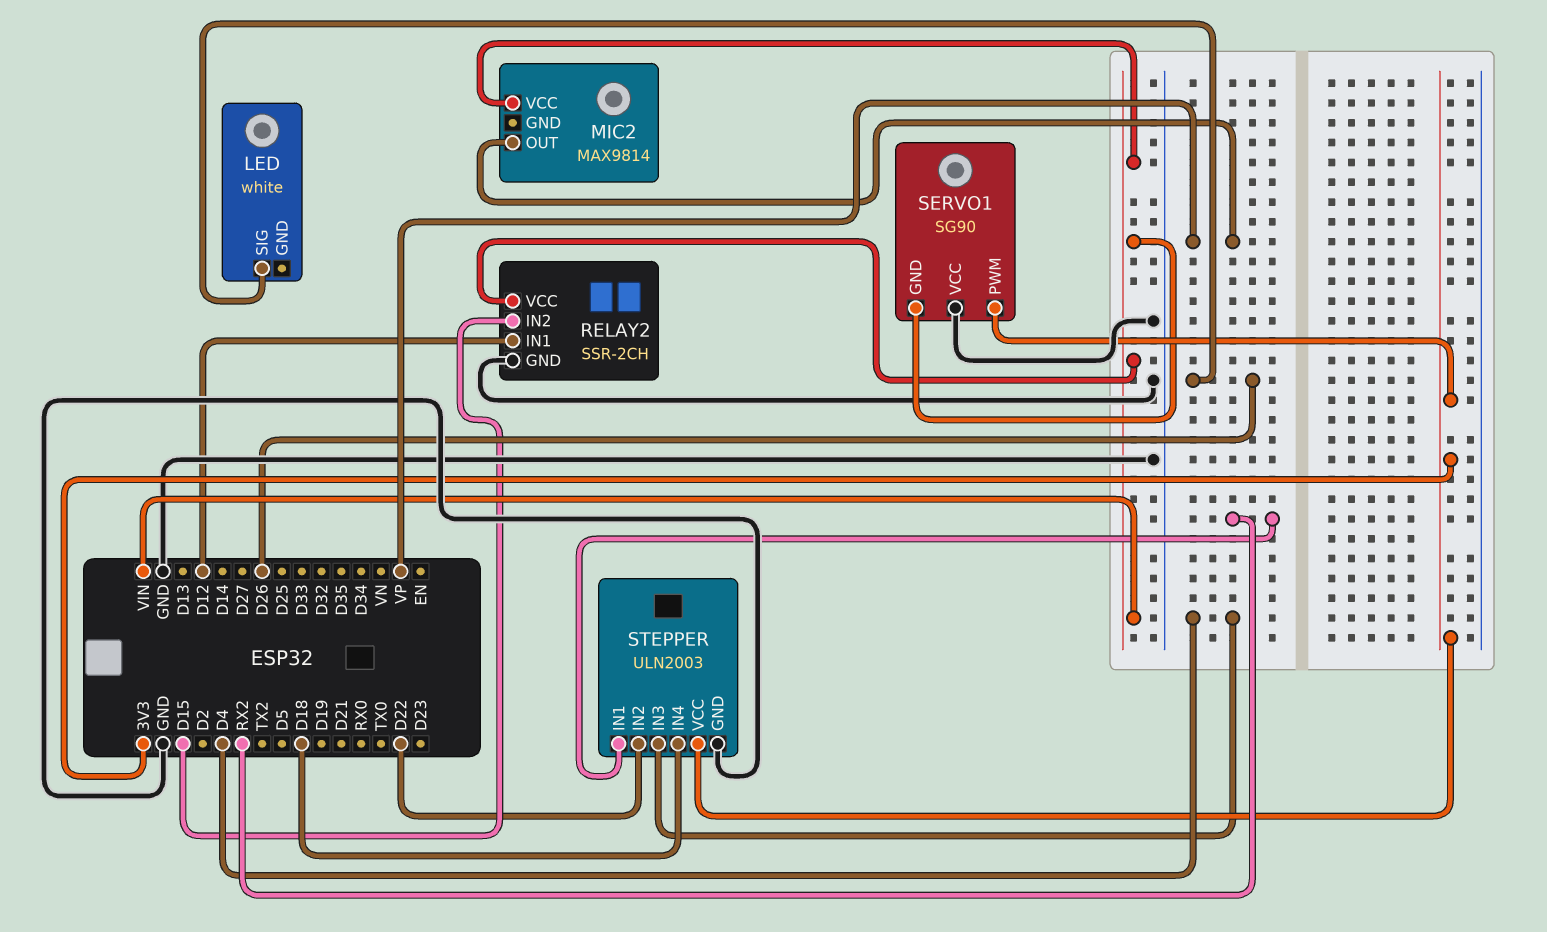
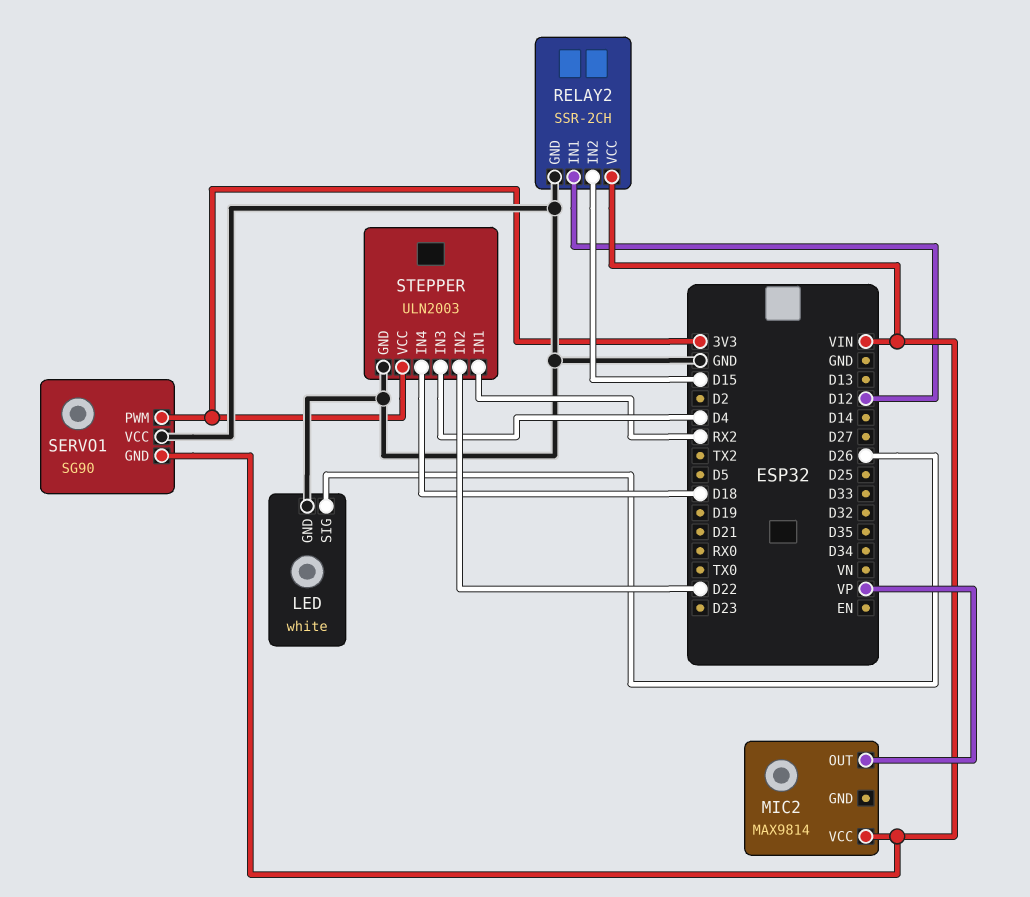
LED pin GND: none -> GND

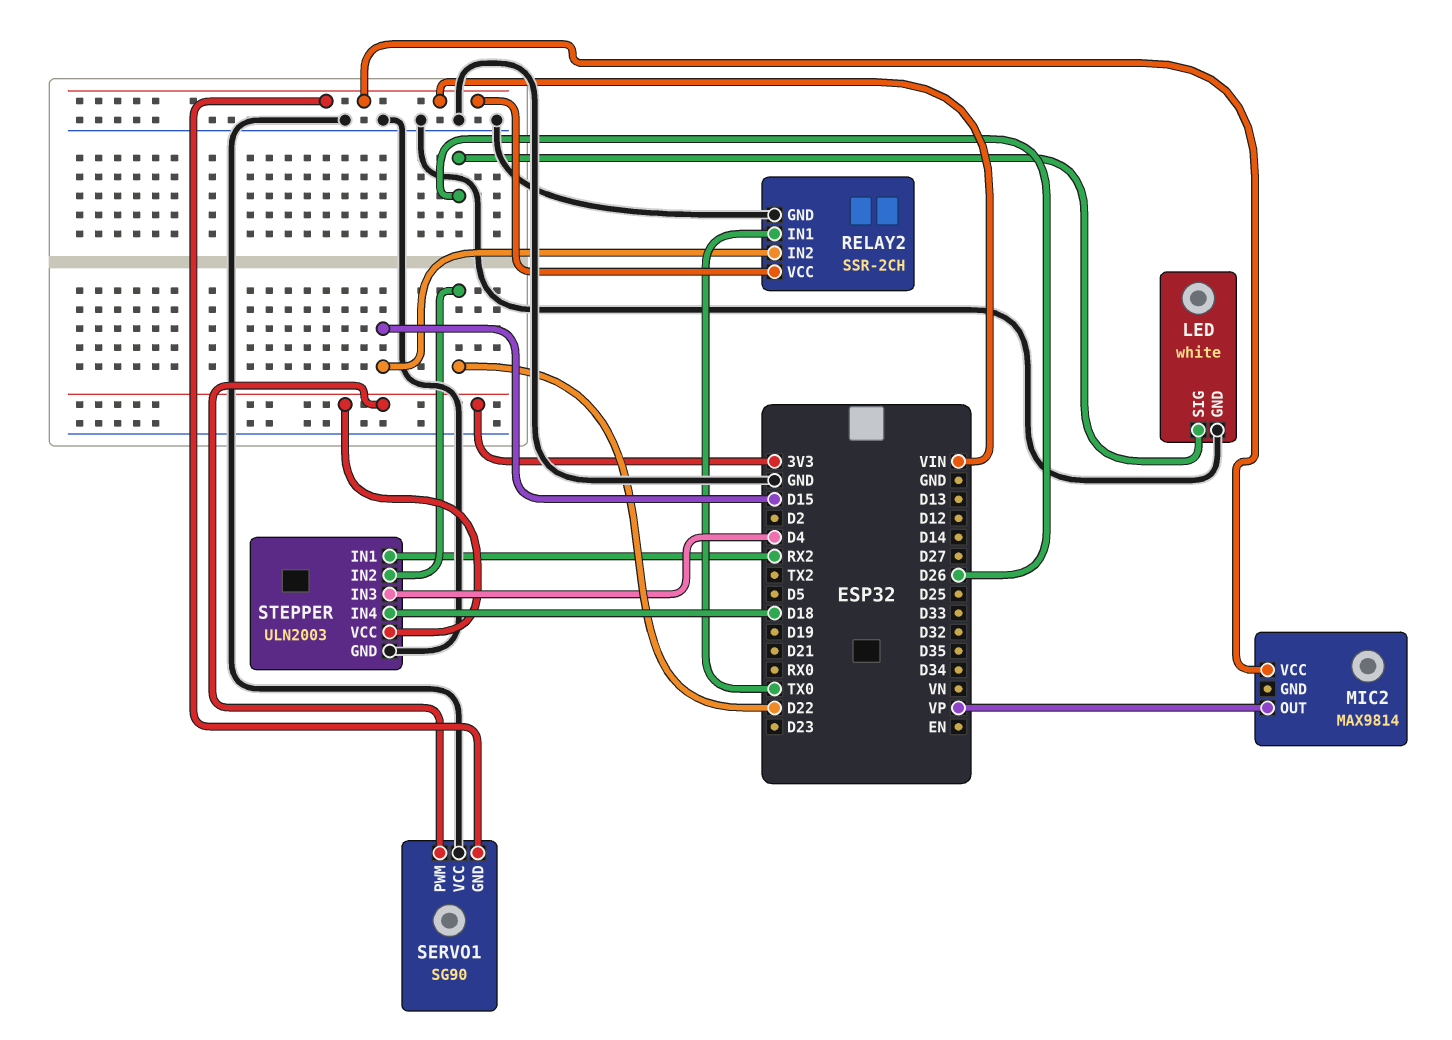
RELAY2 pin IN1: D12 -> TX0

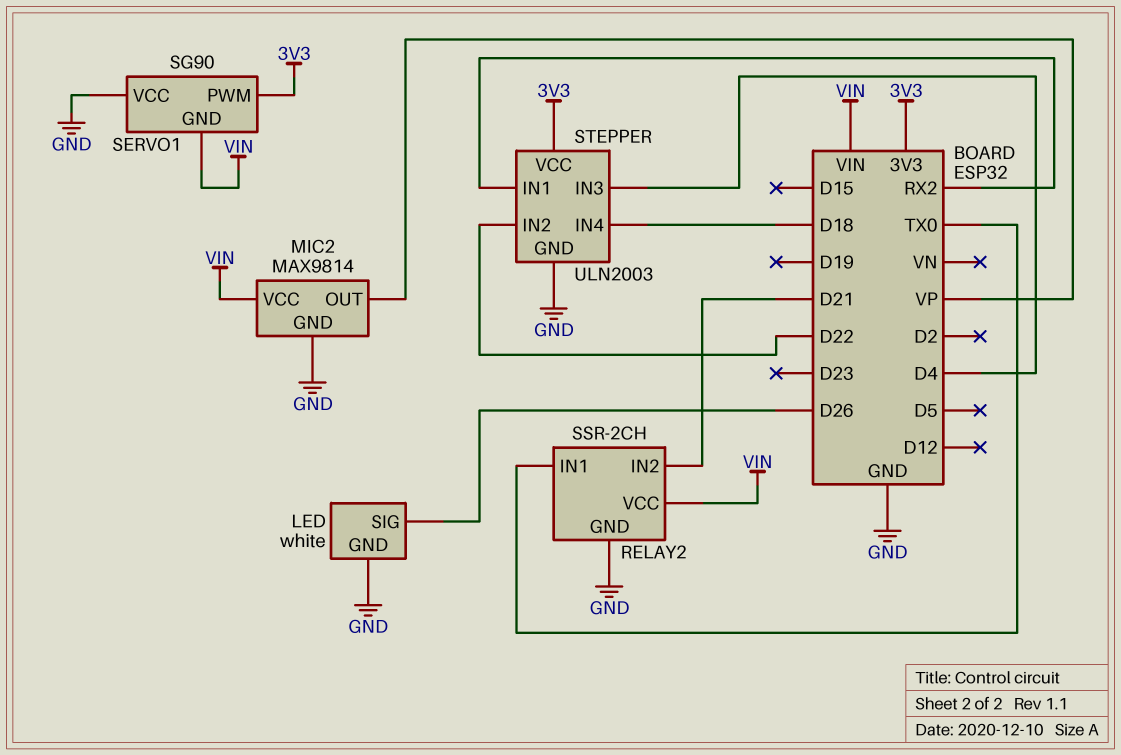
MIC2 pin GND: none -> GND
RELAY2 pin IN2: D15 -> D21

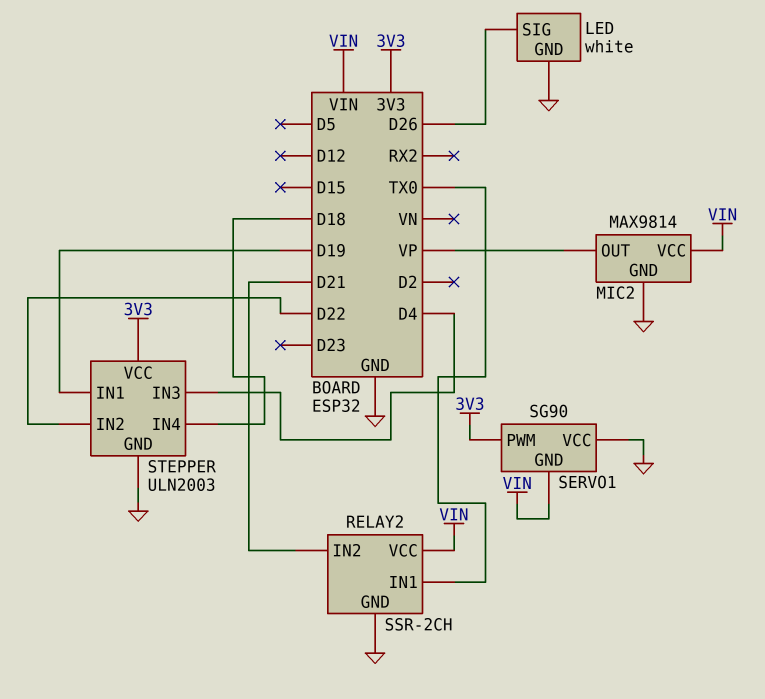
STEPPER pin IN1: RX2 -> D19

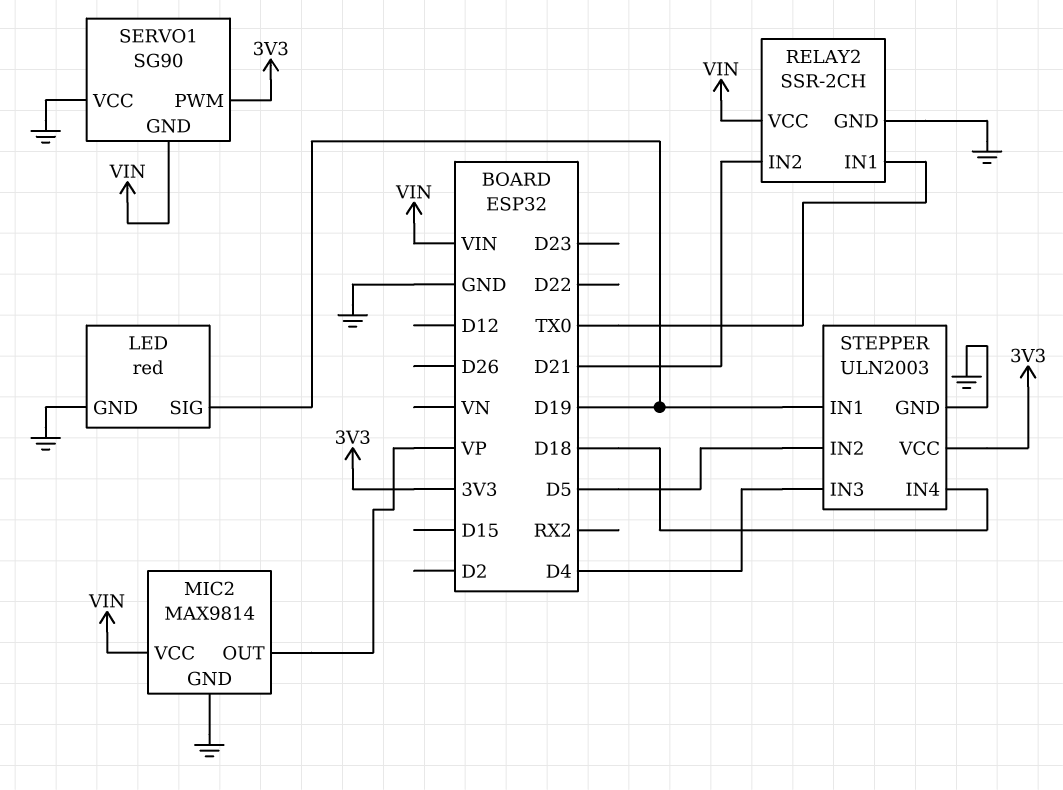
LED: white -> red
LED pin SIG: D26 -> D19
STEPPER pin IN2: D22 -> D5

